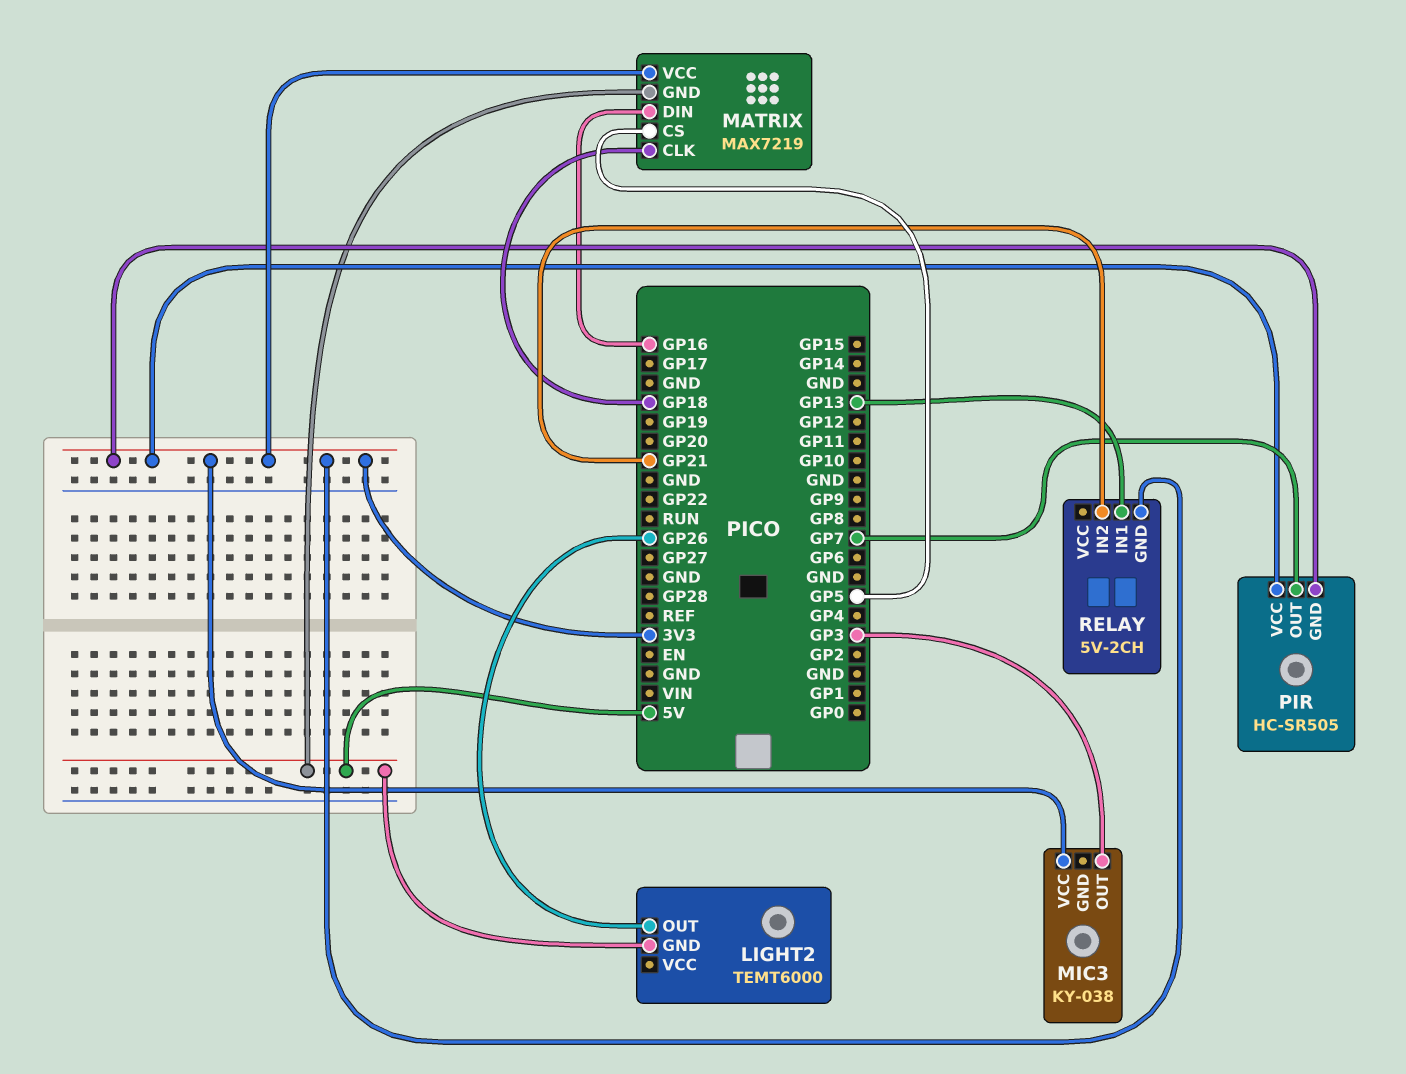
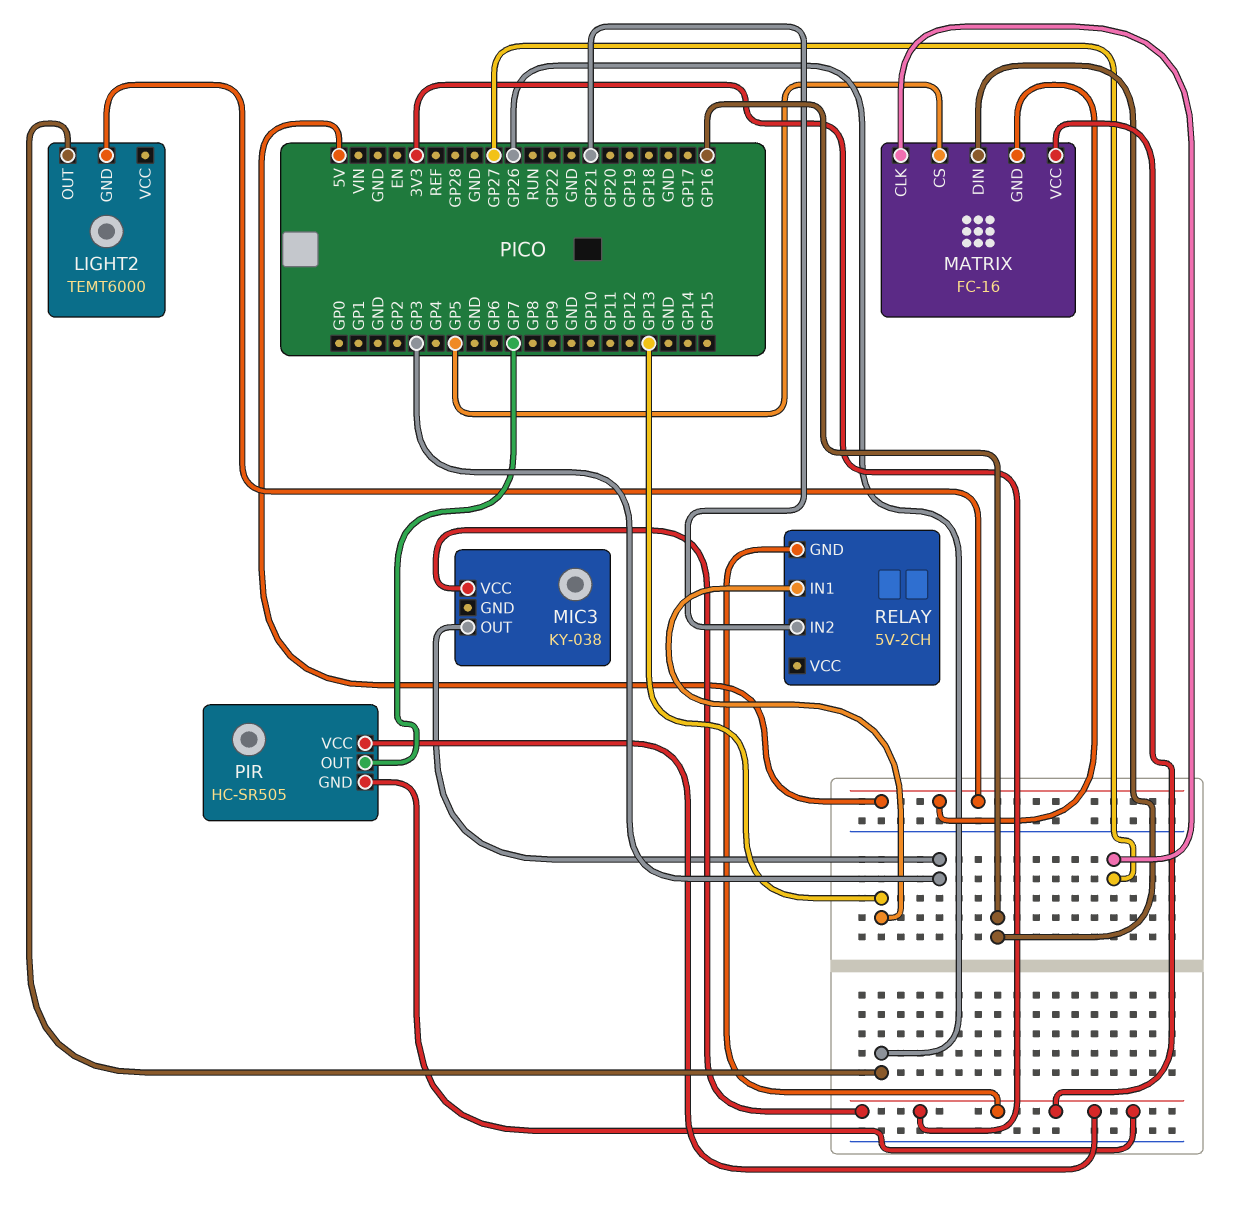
MATRIX: MAX7219 -> FC-16
MATRIX pin CLK: GP18 -> GP27

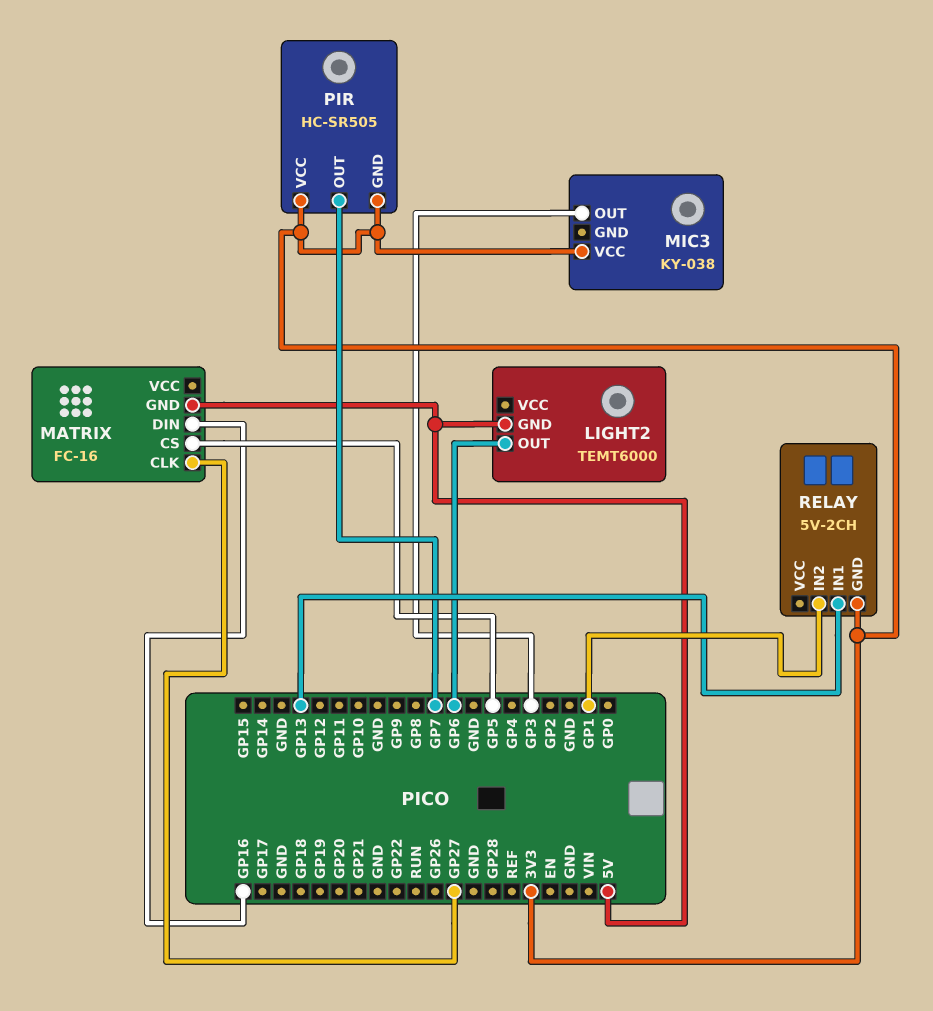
LIGHT2 pin OUT: GP26 -> GP6
MATRIX pin VCC: 3V3 -> none
RELAY pin IN2: GP21 -> GP1

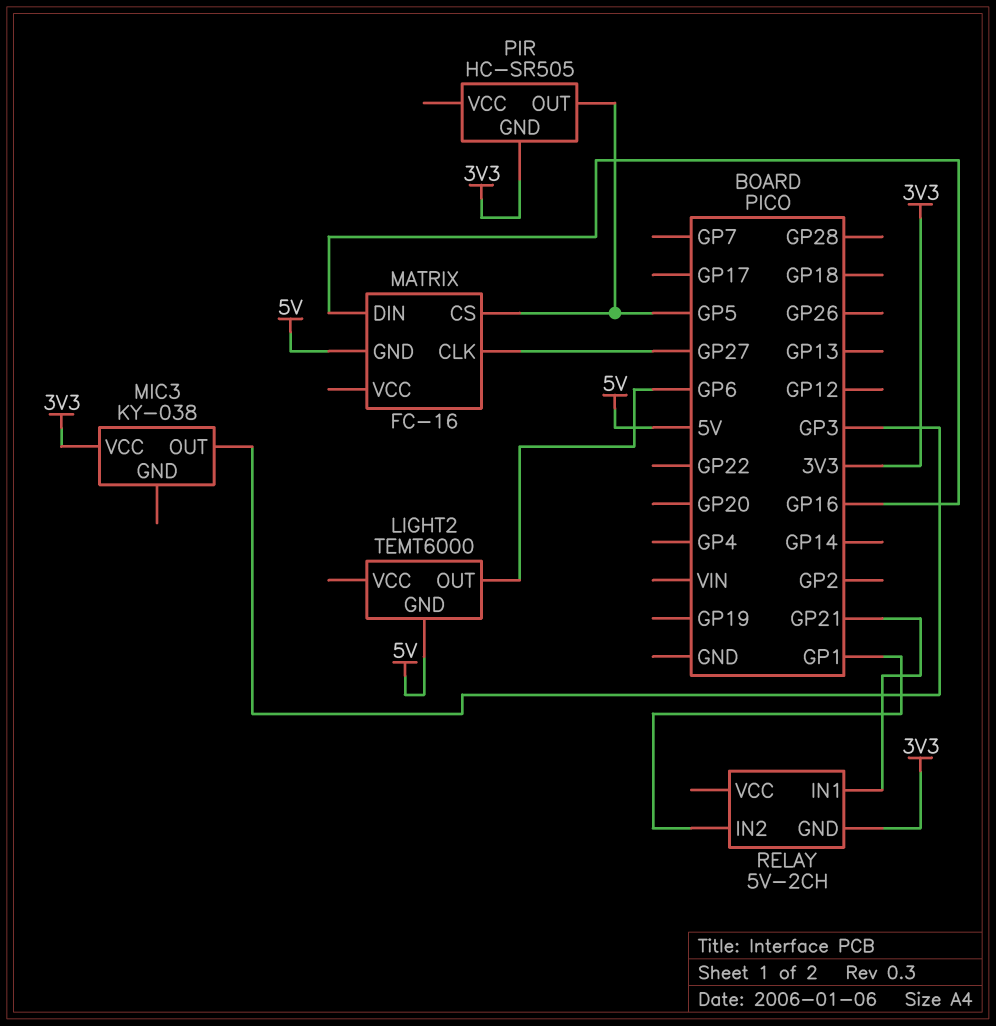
PIR pin OUT: GP7 -> GP5
PIR pin VCC: 3V3 -> none
RELAY pin IN1: GP13 -> GP21

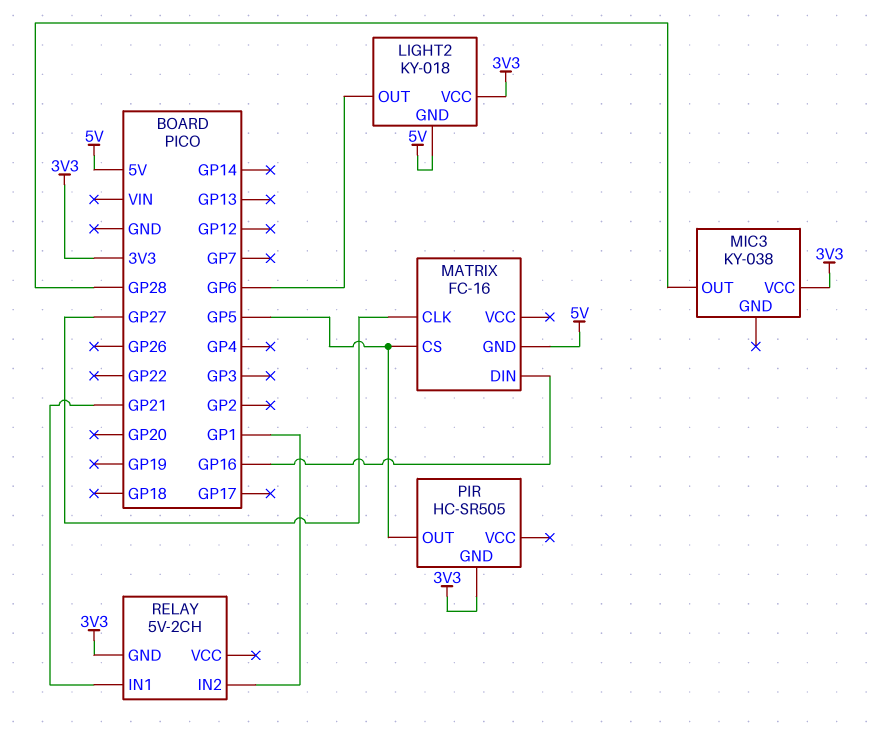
LIGHT2: TEMT6000 -> KY-018
LIGHT2 pin VCC: none -> 3V3
MIC3 pin OUT: GP3 -> GP28

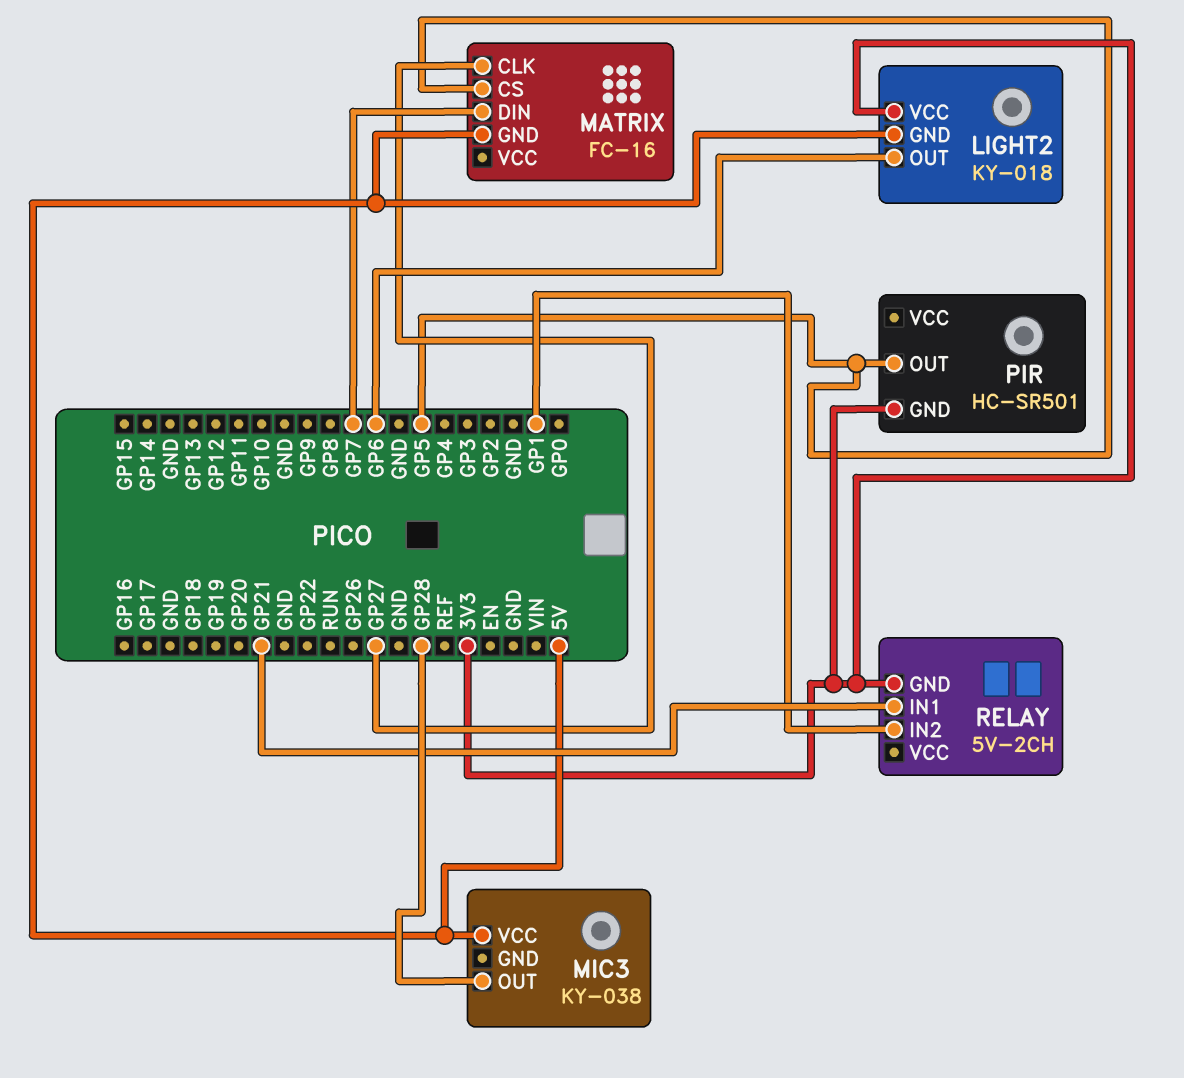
MATRIX pin DIN: GP16 -> GP7
MIC3 pin VCC: 3V3 -> 5V
PIR: HC-SR505 -> HC-SR501

